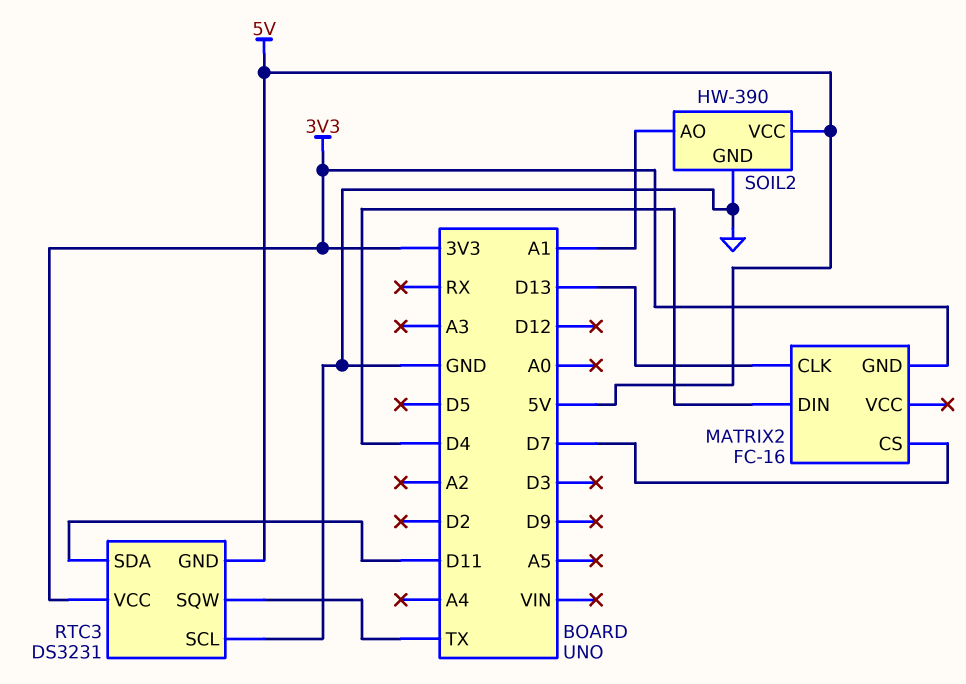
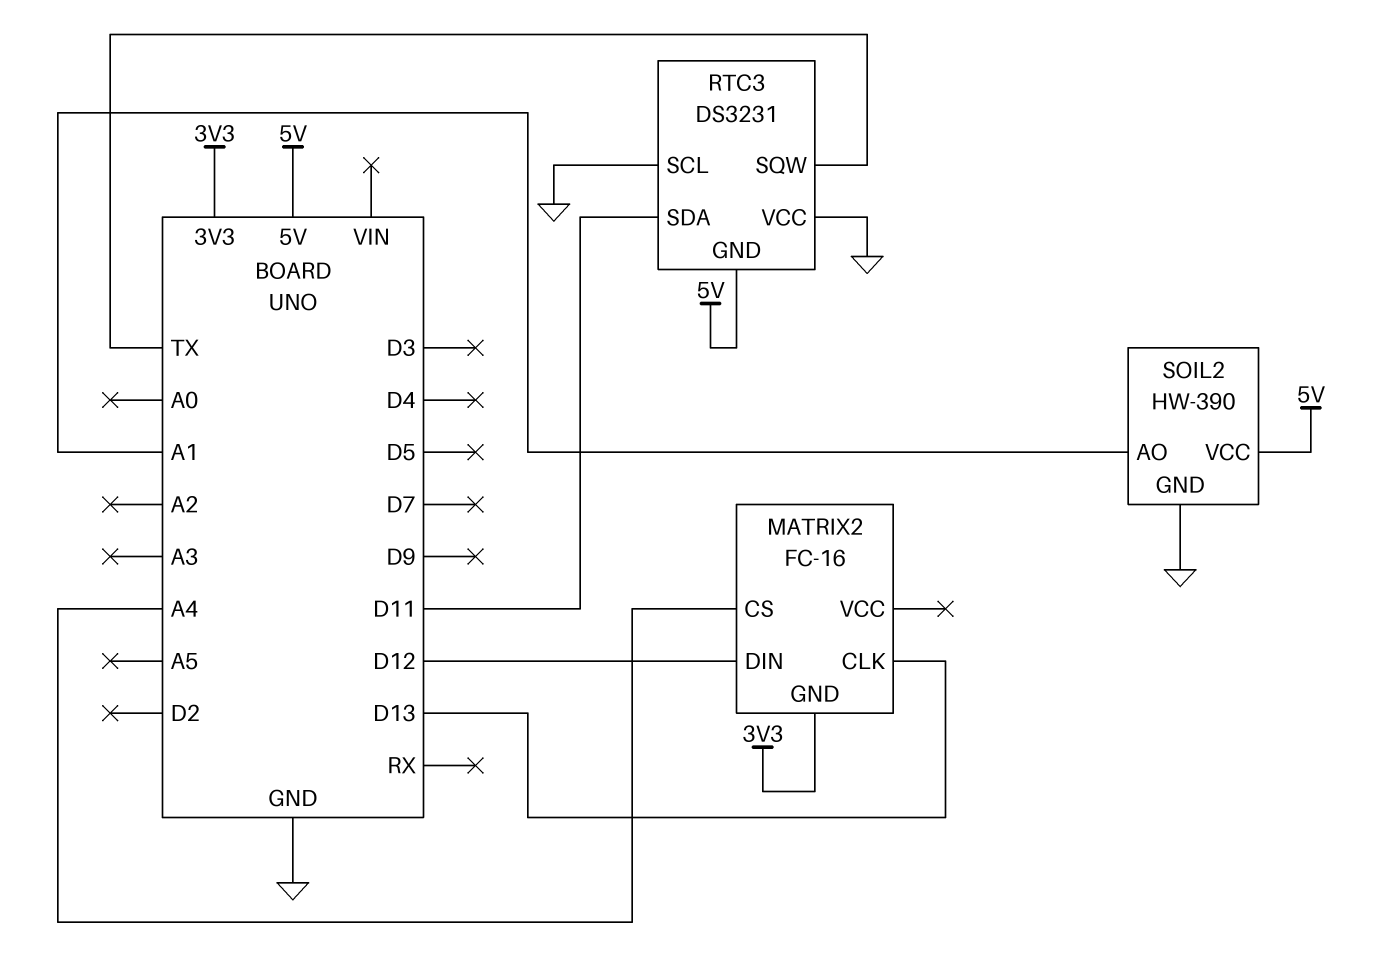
MATRIX2 pin CS: D7 -> A4
MATRIX2 pin DIN: D4 -> D12
RTC3 pin VCC: 3V3 -> GND

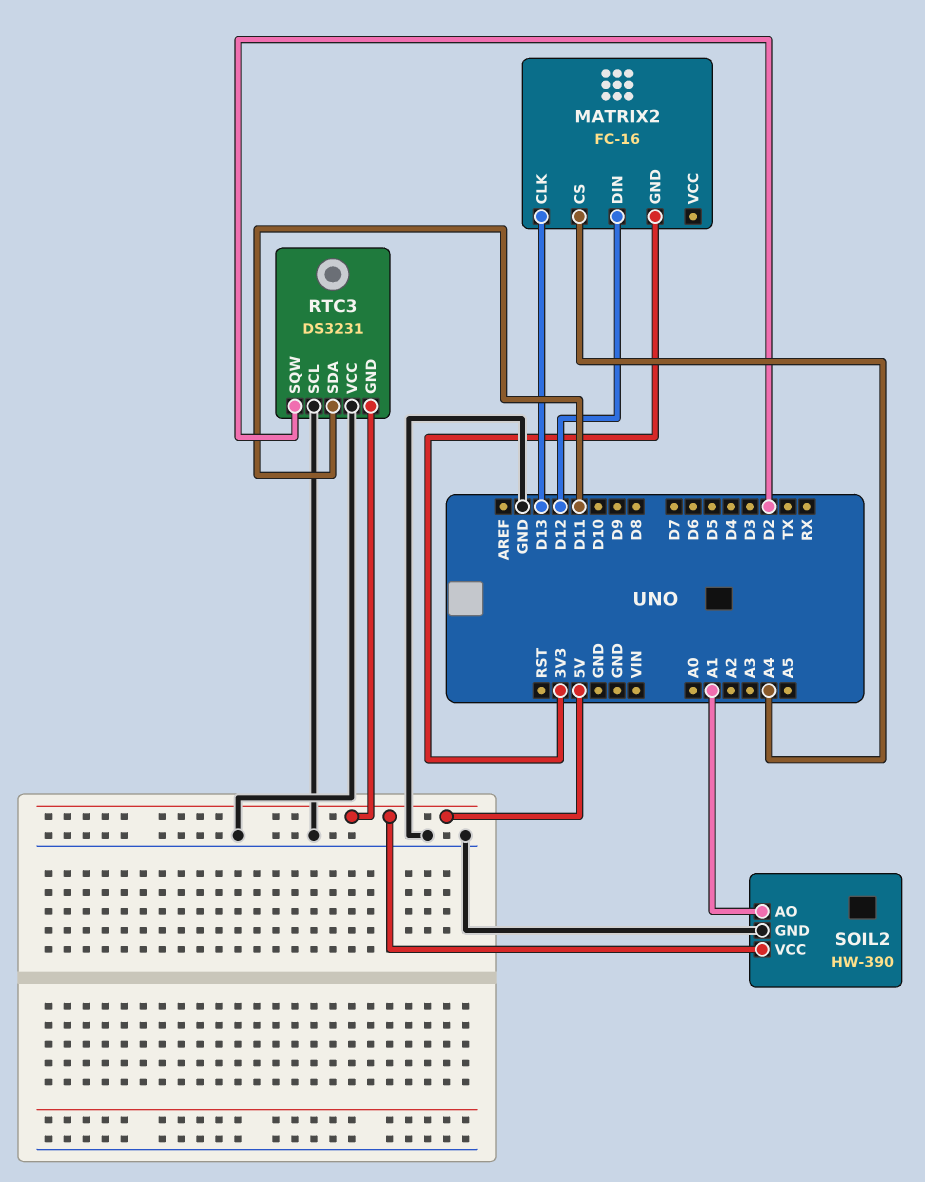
RTC3 pin SQW: TX -> D2

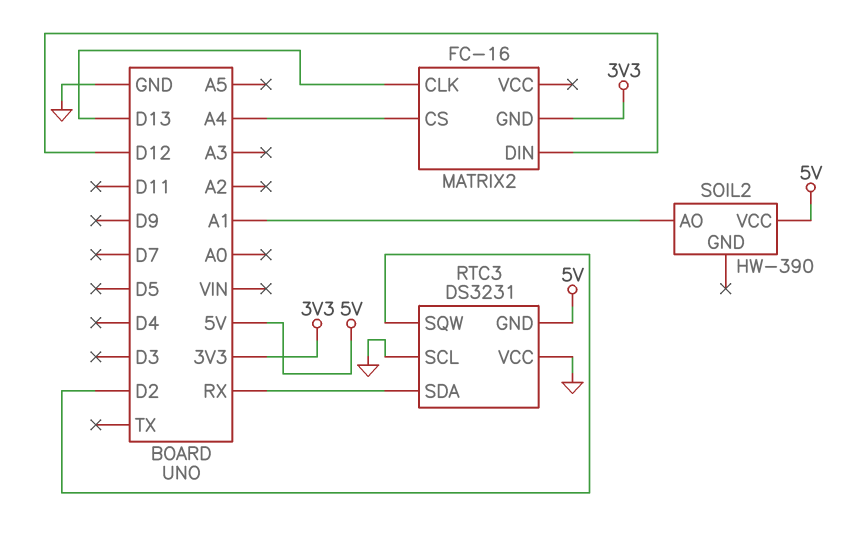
RTC3 pin SDA: D11 -> RX
SOIL2 pin GND: GND -> none

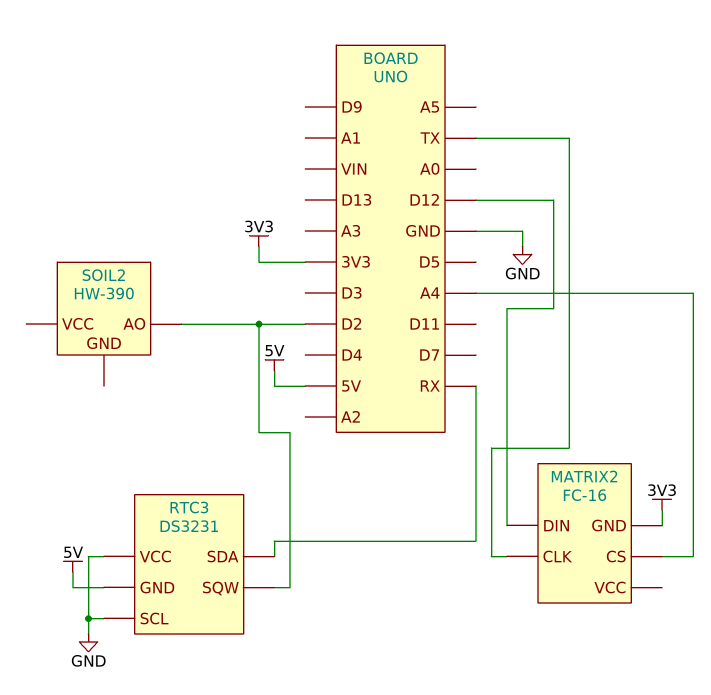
MATRIX2 pin CLK: D13 -> TX
SOIL2 pin AO: A1 -> D2
SOIL2 pin VCC: 5V -> none

